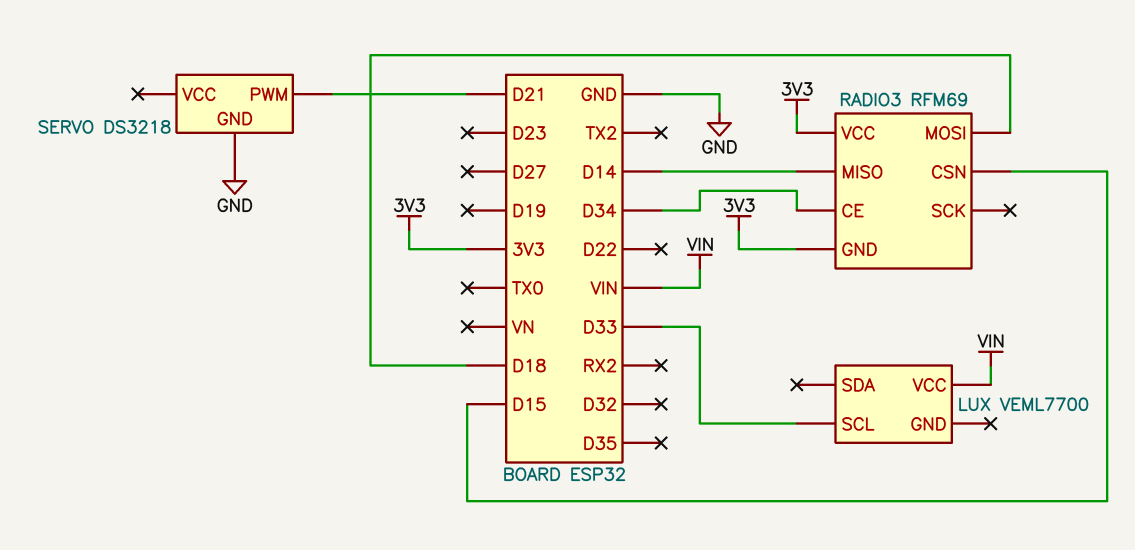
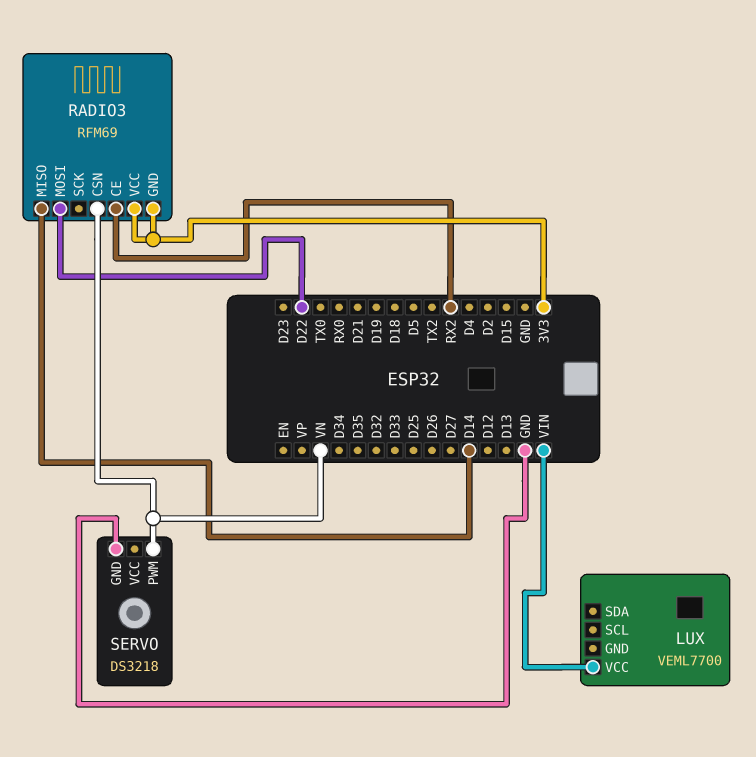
LUX pin SCL: D33 -> none
RADIO3 pin CE: D34 -> RX2
RADIO3 pin CSN: D15 -> VN
RADIO3 pin MOSI: D18 -> D22
SERVO pin PWM: D21 -> VN

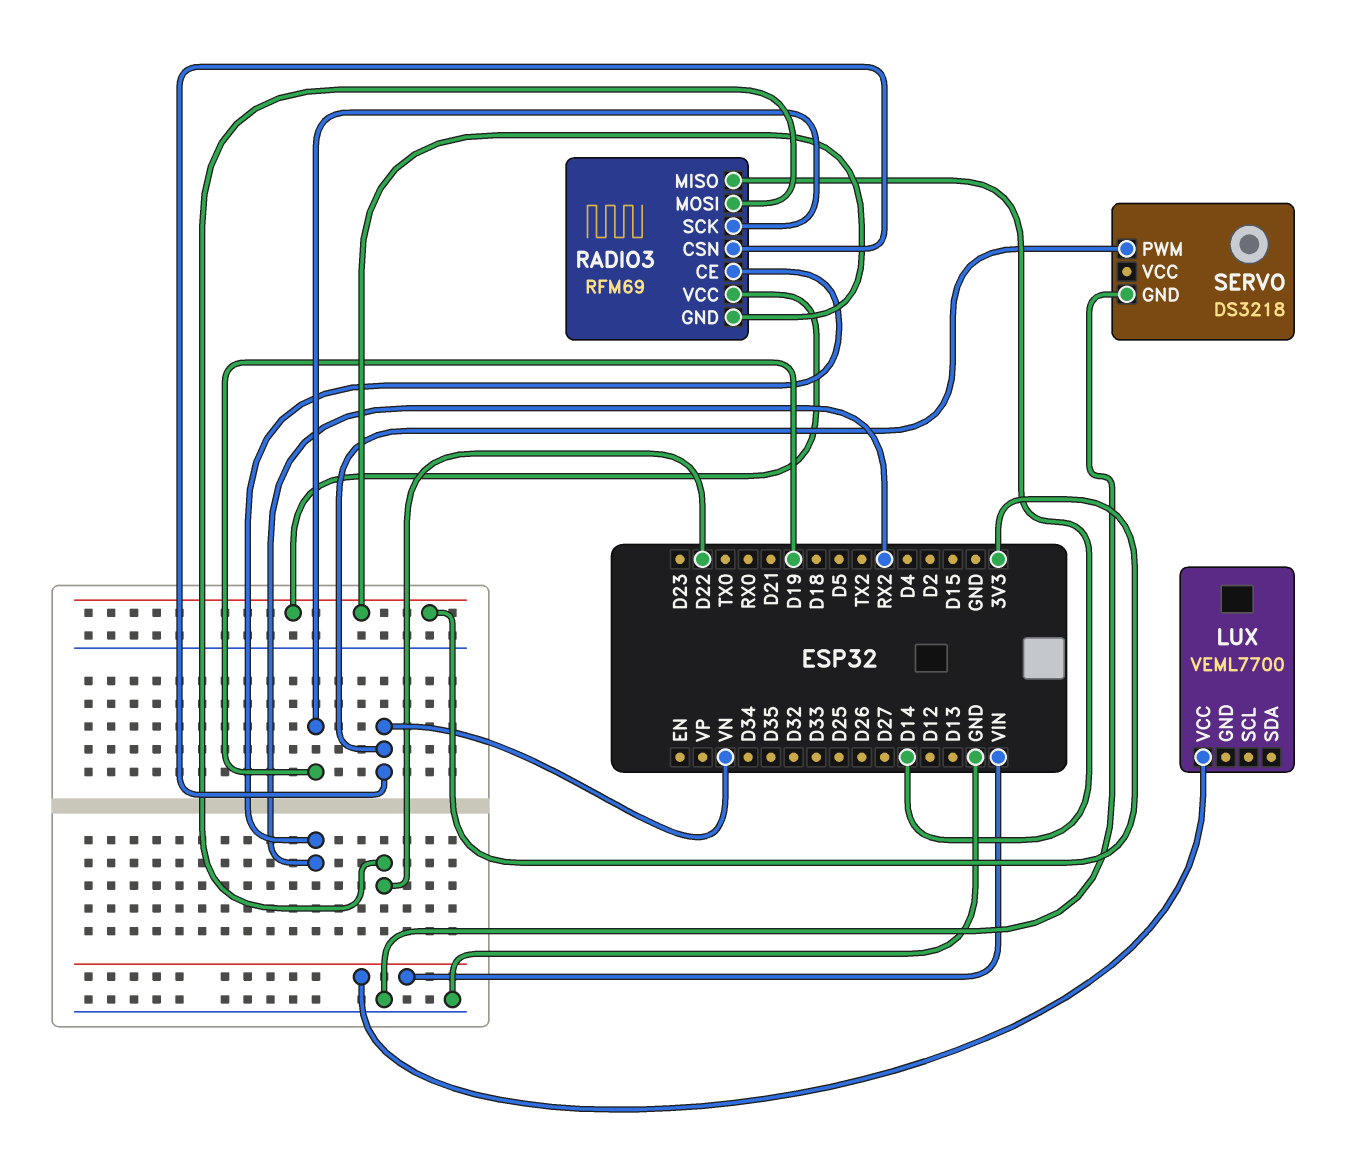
RADIO3 pin SCK: none -> D19

